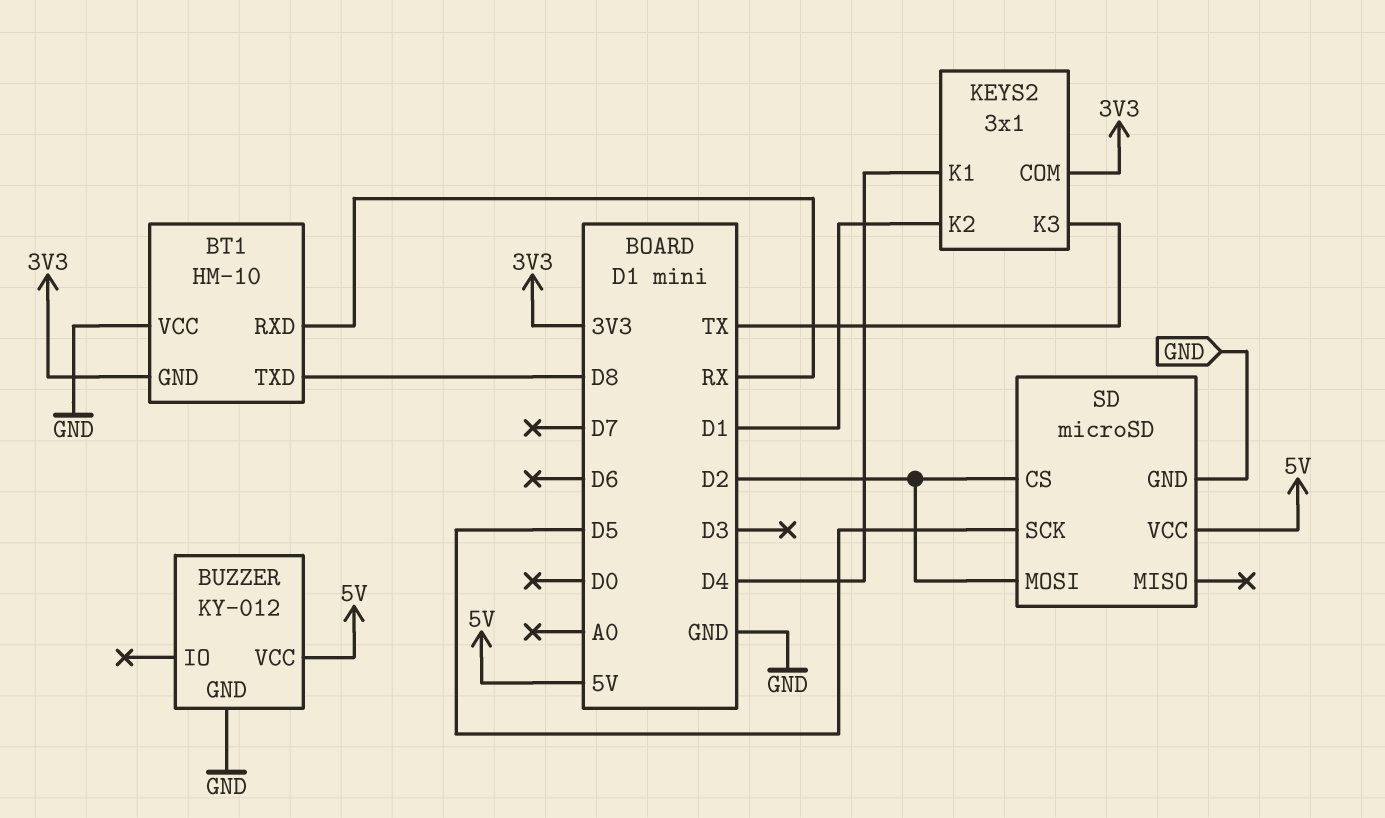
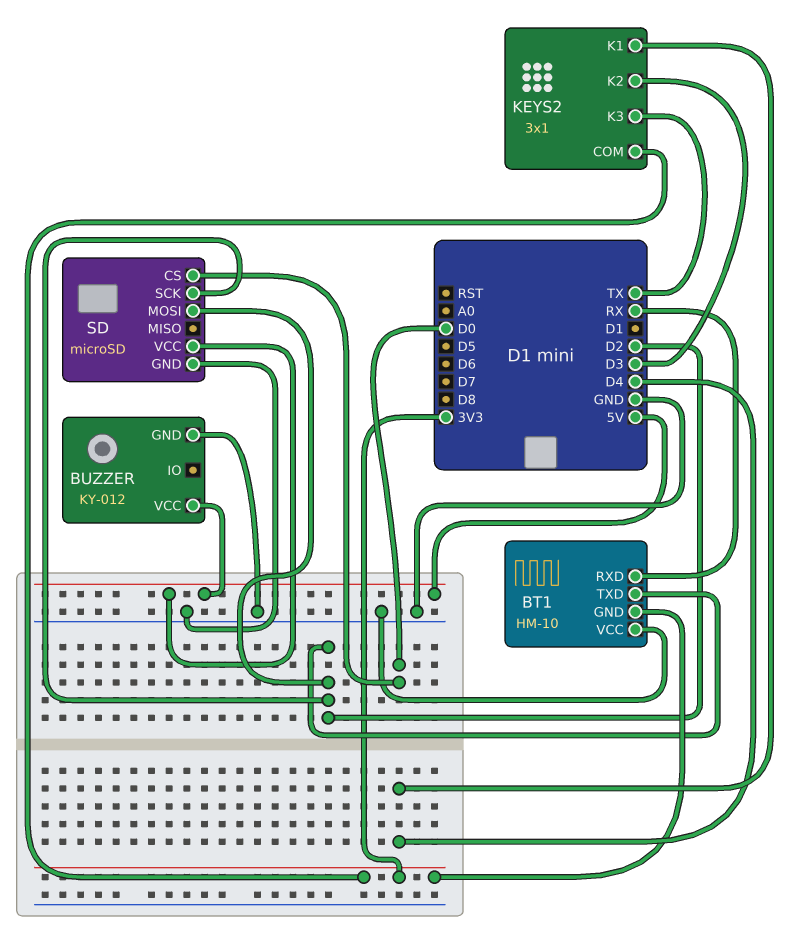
BT1 pin TXD: D8 -> D2
KEYS2 pin K2: D1 -> D3
SD pin CS: D2 -> D0
SD pin SCK: D5 -> D2

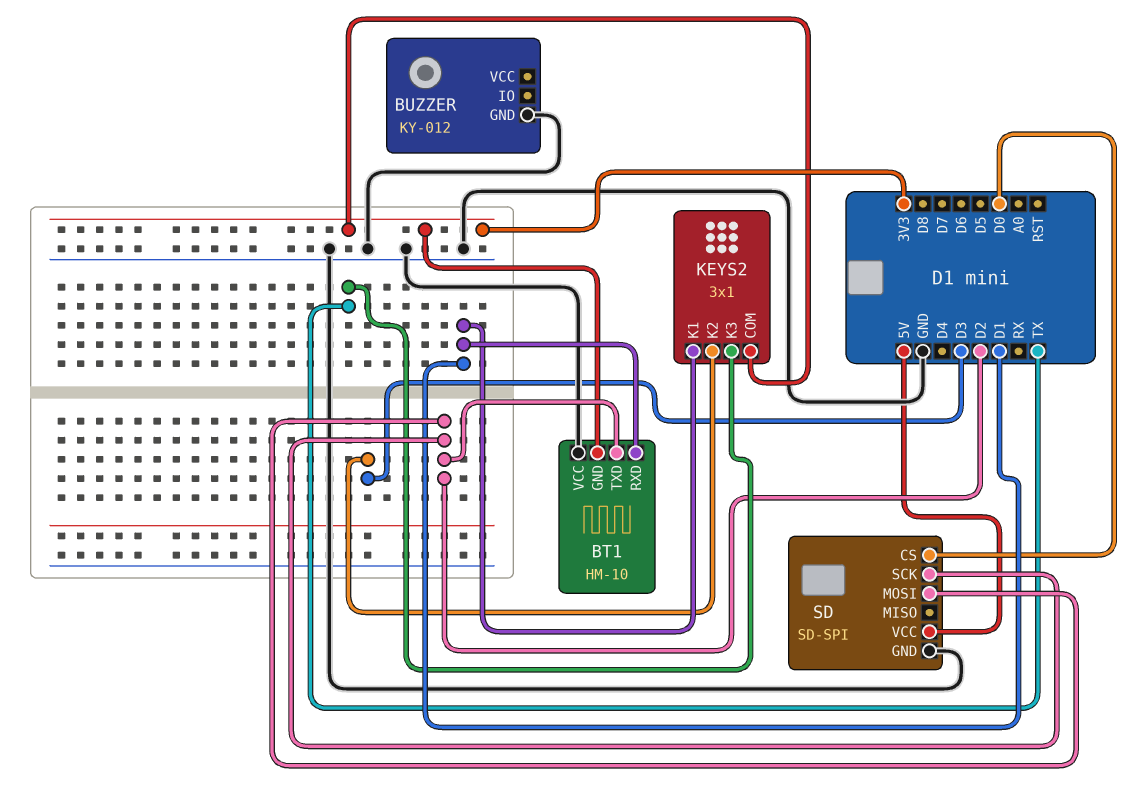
BT1 pin RXD: RX -> D1
BUZZER pin VCC: 5V -> none
KEYS2 pin K1: D4 -> D1
SD: microSD -> SD-SPI

